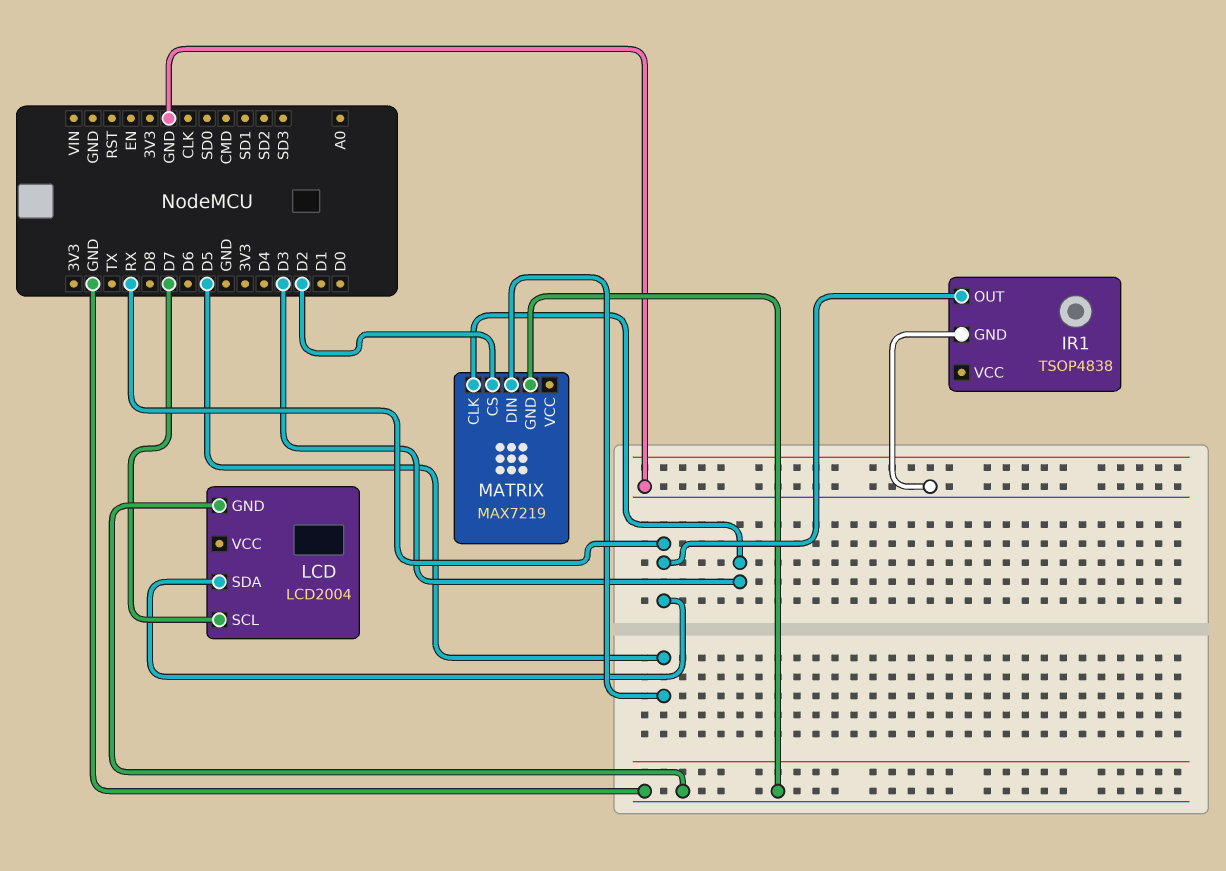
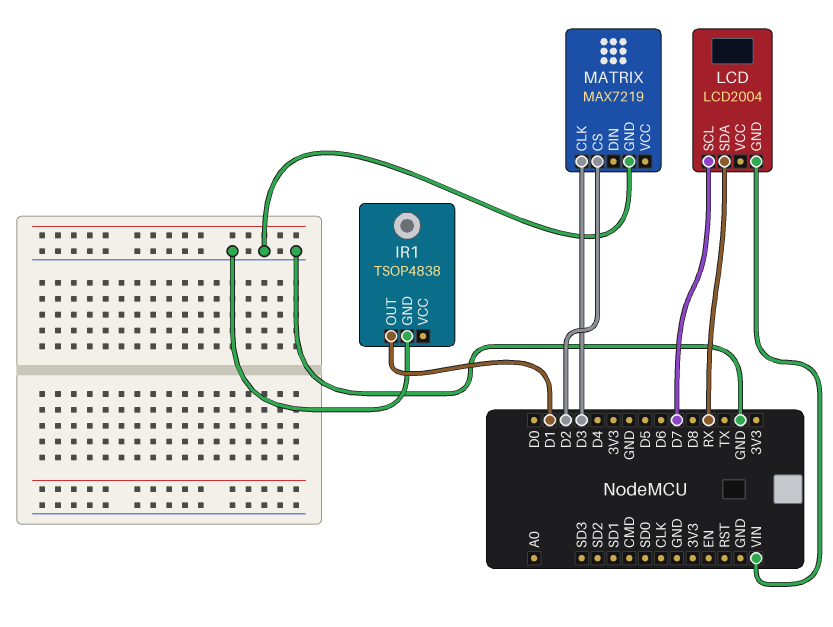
IR1 pin OUT: RX -> D1
LCD pin GND: GND -> VIN
MATRIX pin DIN: D5 -> none

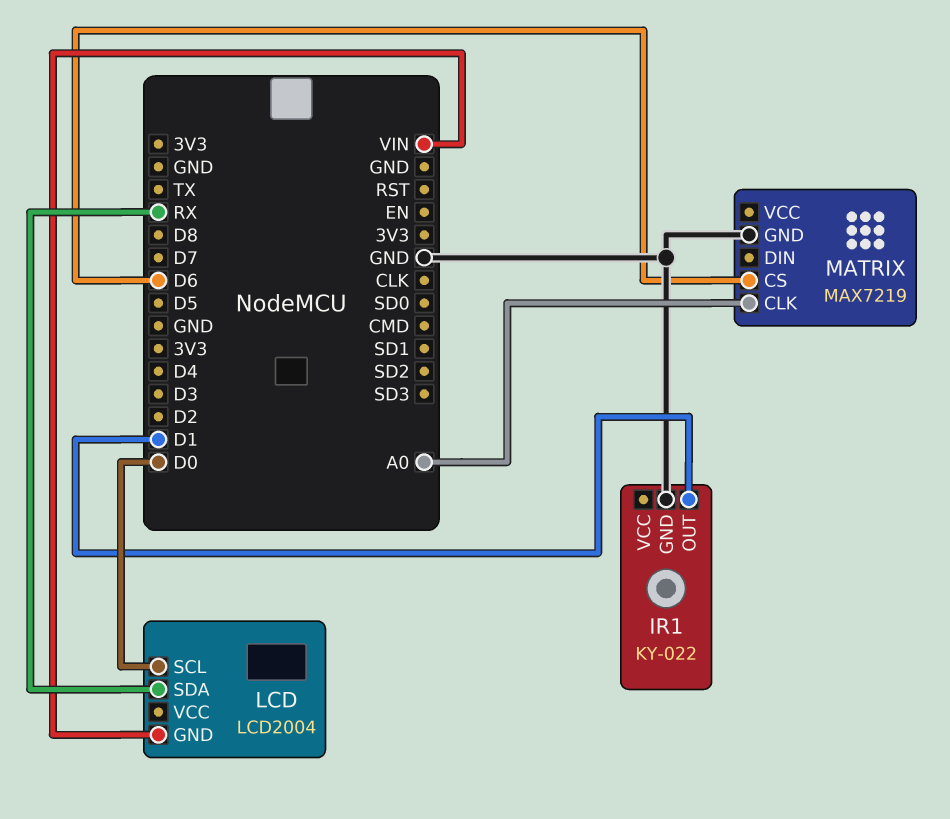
IR1: TSOP4838 -> KY-022
LCD pin SCL: D7 -> D0
MATRIX pin CLK: D3 -> A0
MATRIX pin CS: D2 -> D6

